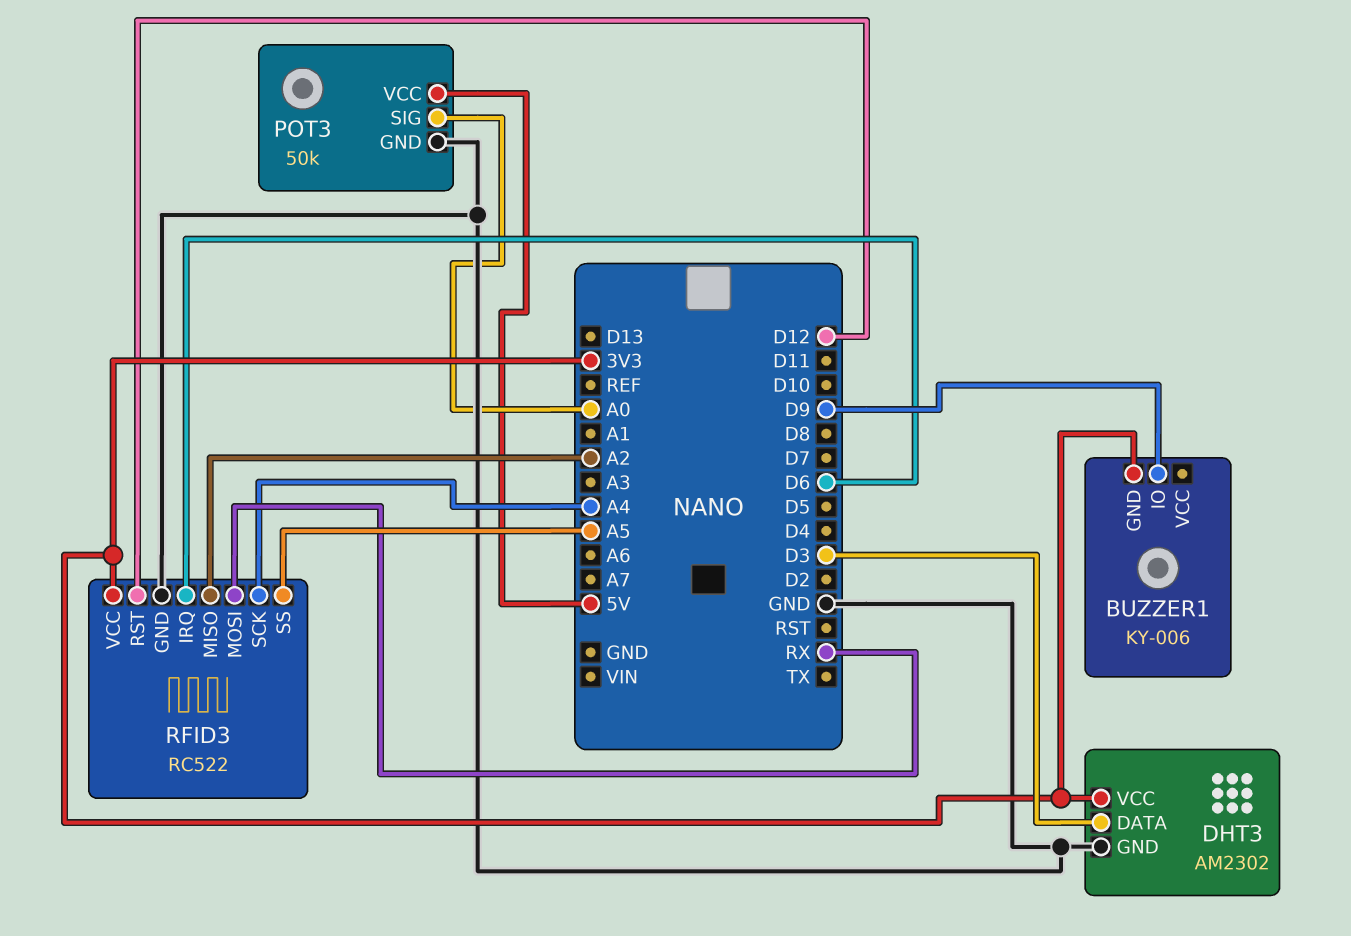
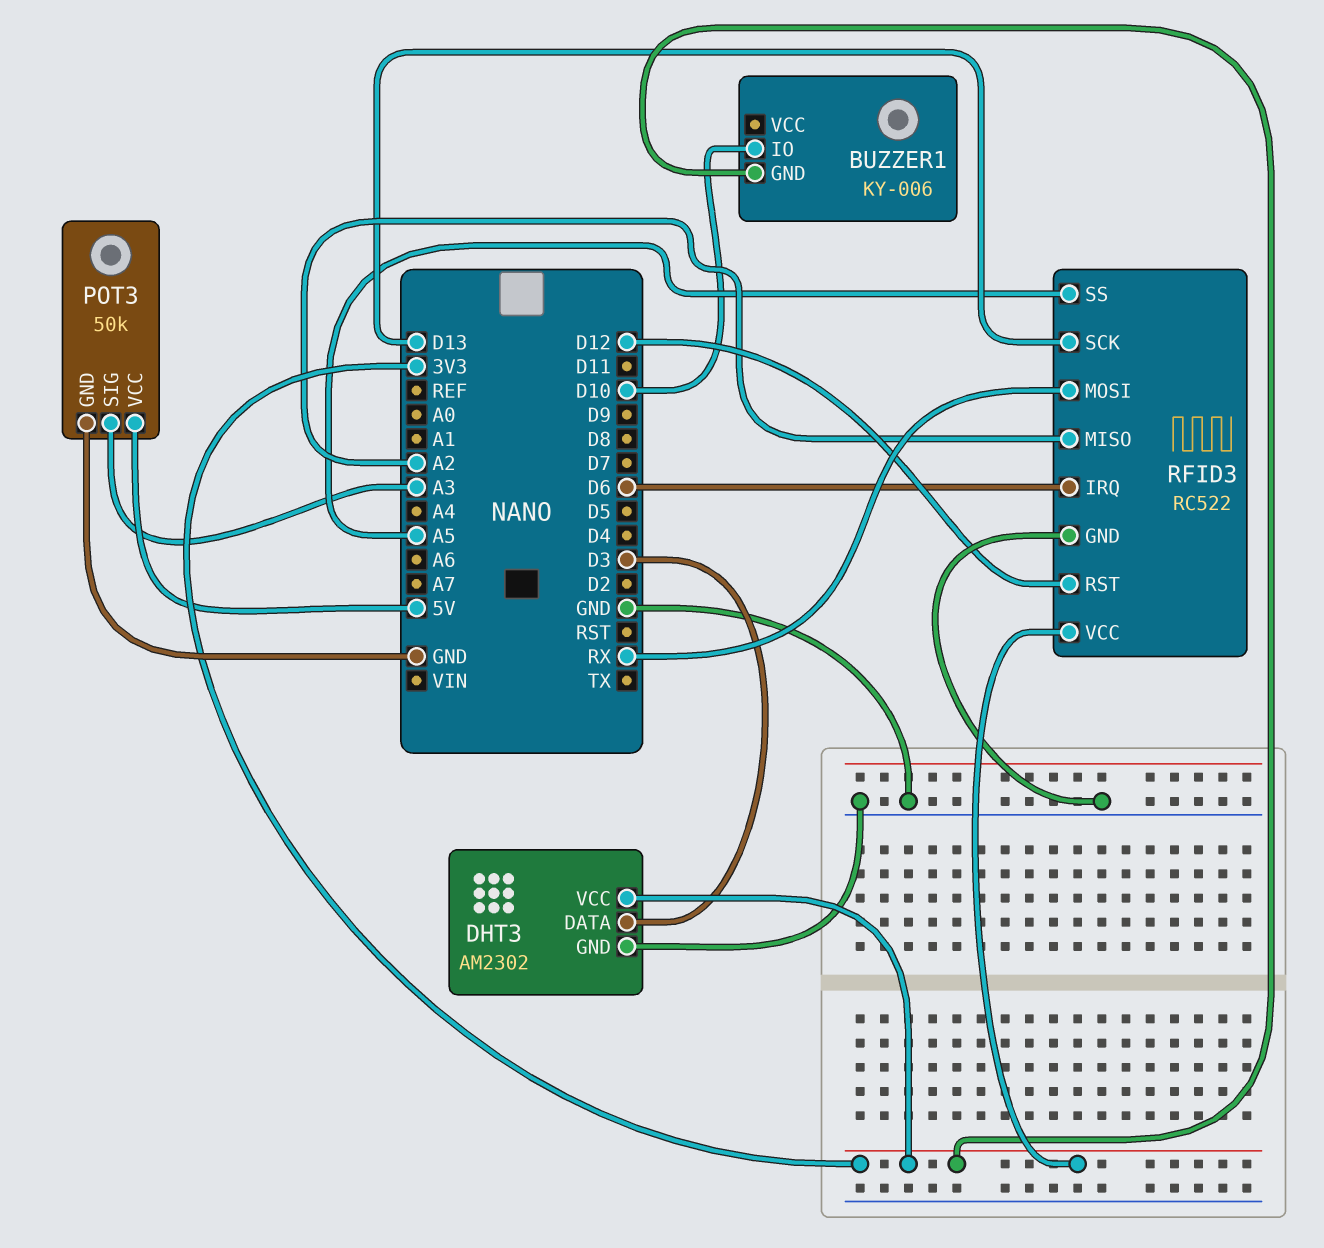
BUZZER1 pin IO: D9 -> D10
POT3 pin SIG: A0 -> A3
RFID3 pin SCK: A4 -> D13

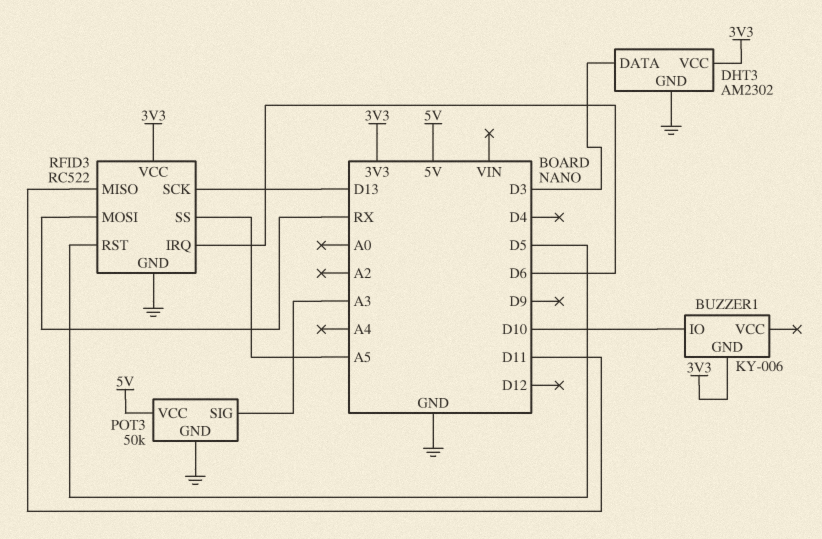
RFID3 pin MISO: A2 -> D11
RFID3 pin RST: D12 -> D5

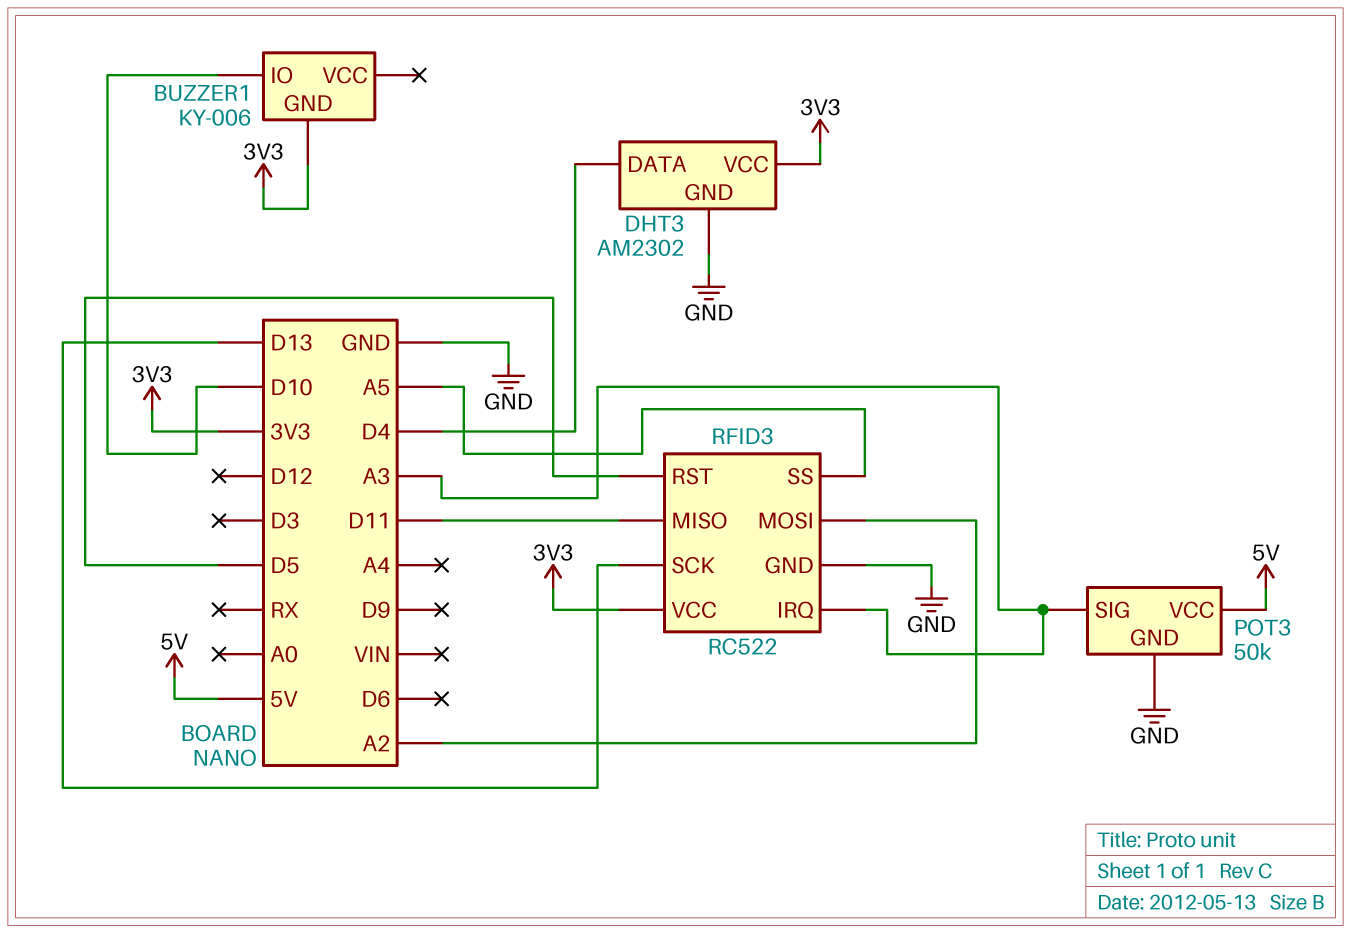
DHT3 pin DATA: D3 -> D4
RFID3 pin IRQ: D6 -> A3
RFID3 pin MOSI: RX -> A2

